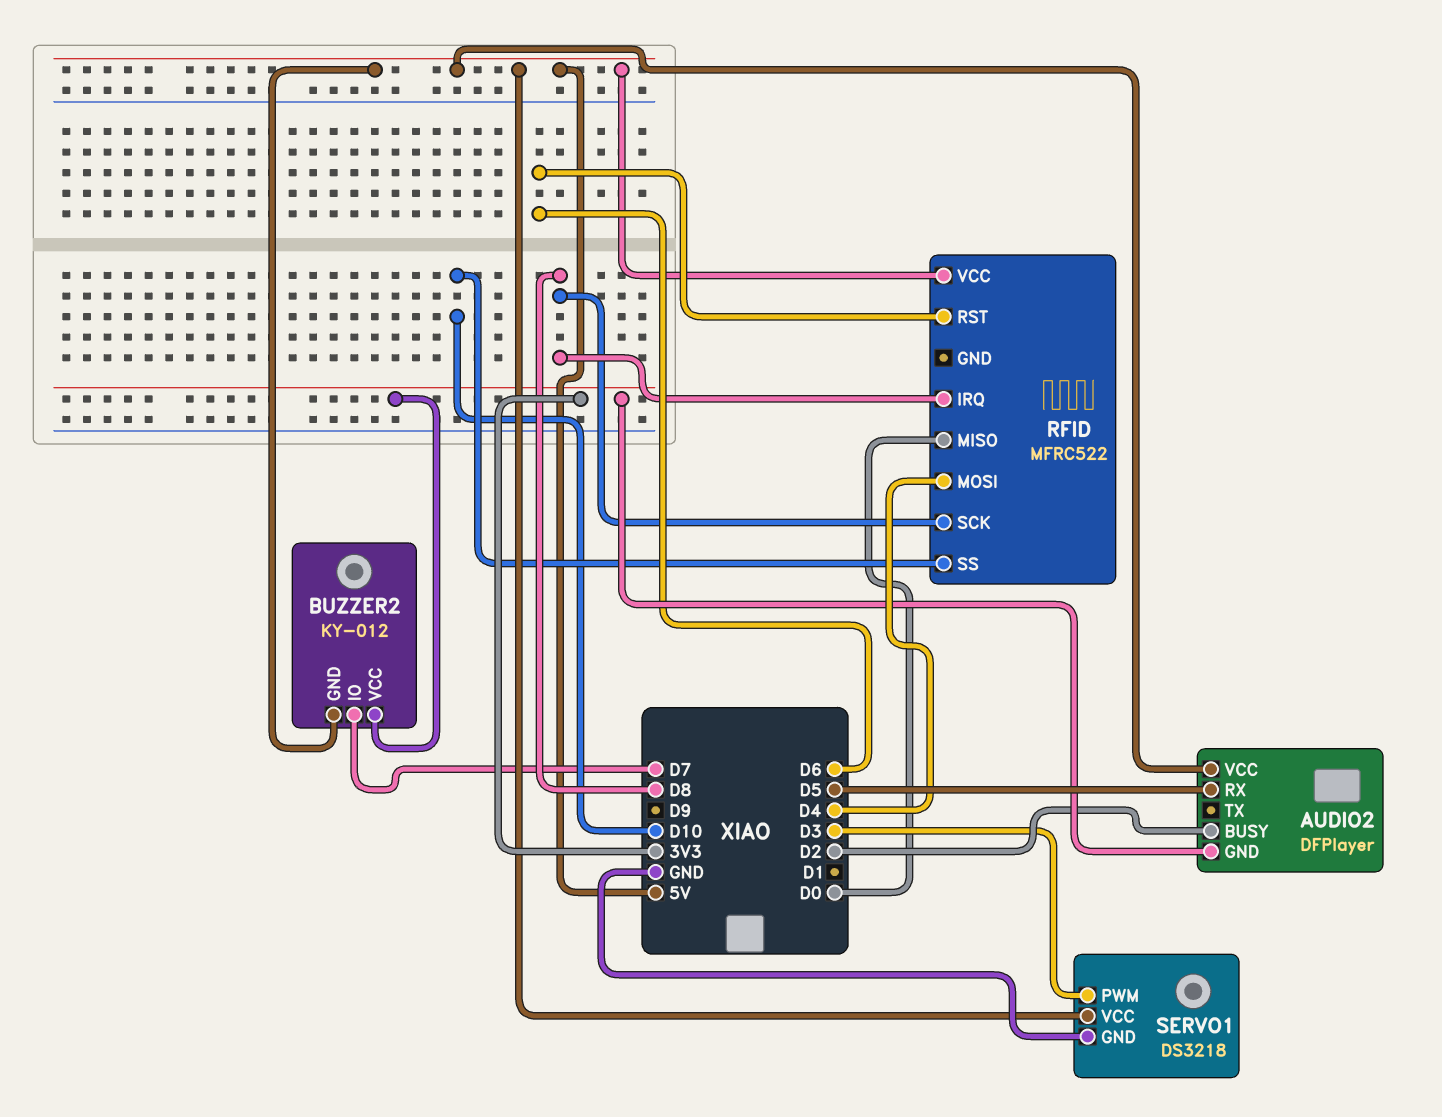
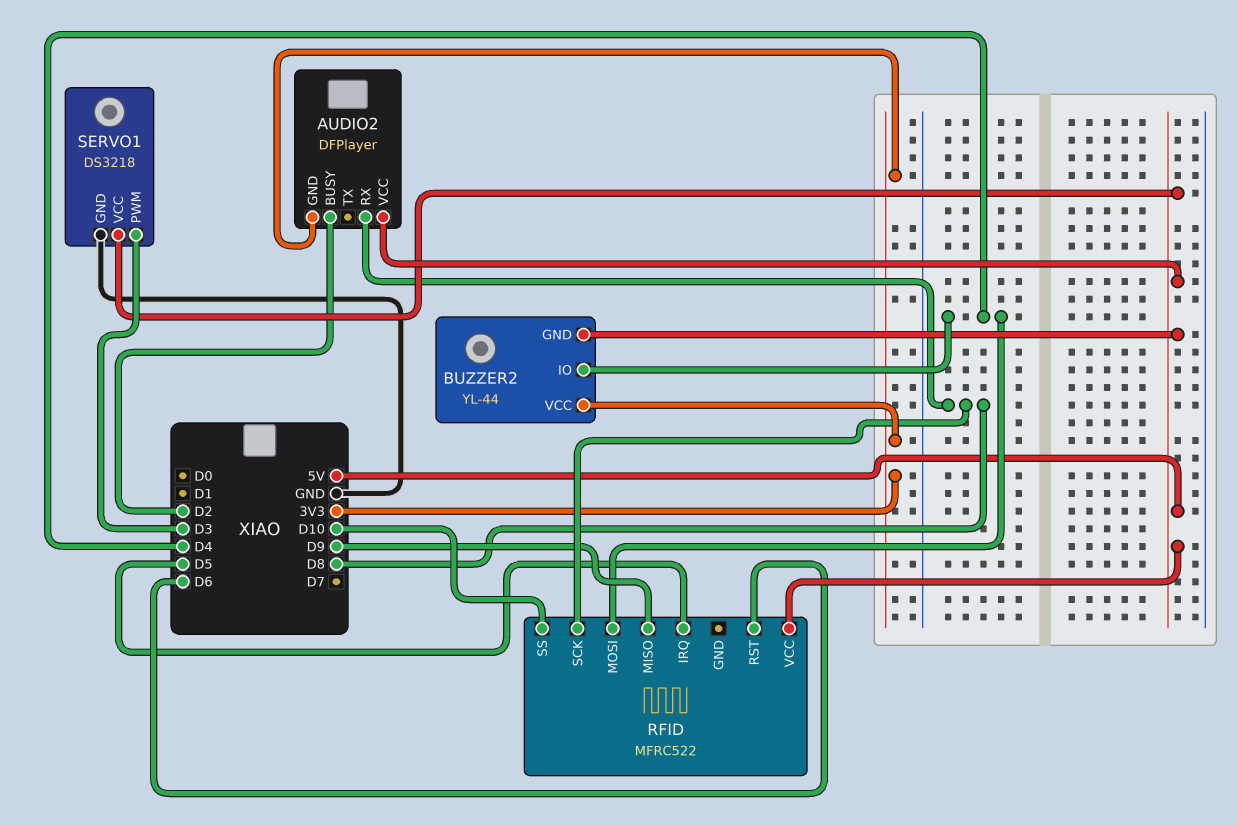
AUDIO2 pin RX: D5 -> D8
BUZZER2: KY-012 -> YL-44
BUZZER2 pin IO: D7 -> D4
RFID pin IRQ: D8 -> D5
RFID pin MISO: D0 -> D9

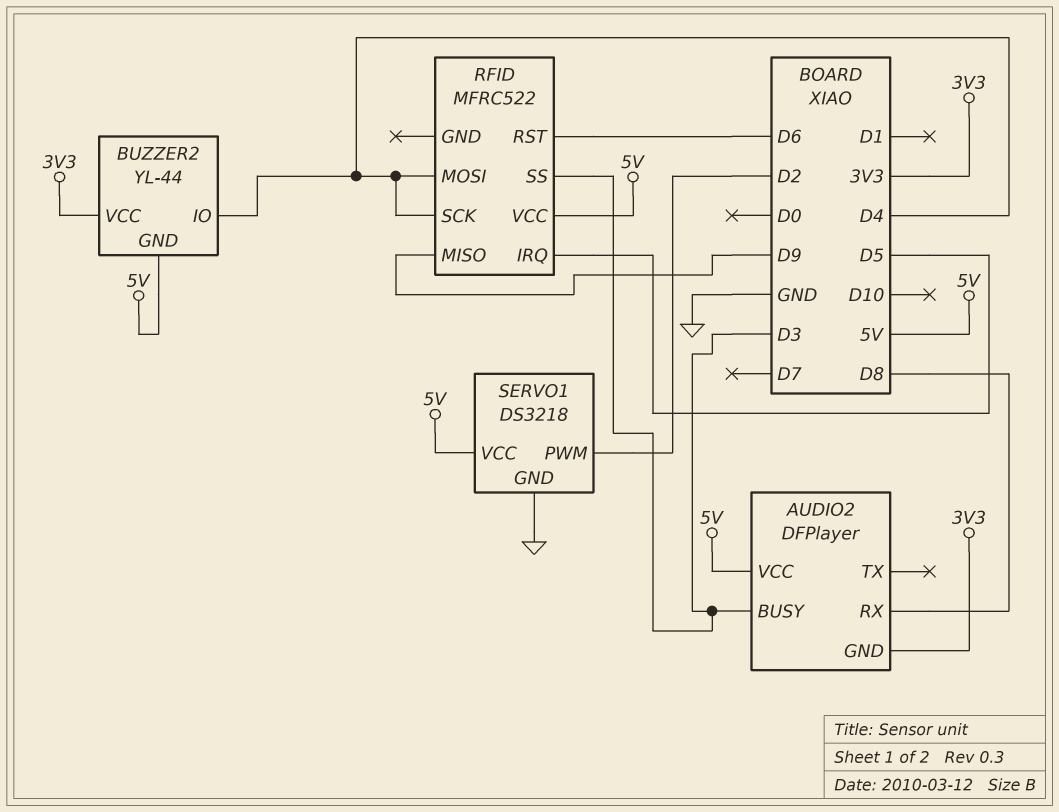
AUDIO2 pin BUSY: D2 -> D3
RFID pin SCK: D8 -> D4
RFID pin SS: D10 -> D3
SERVO1 pin PWM: D3 -> D2

